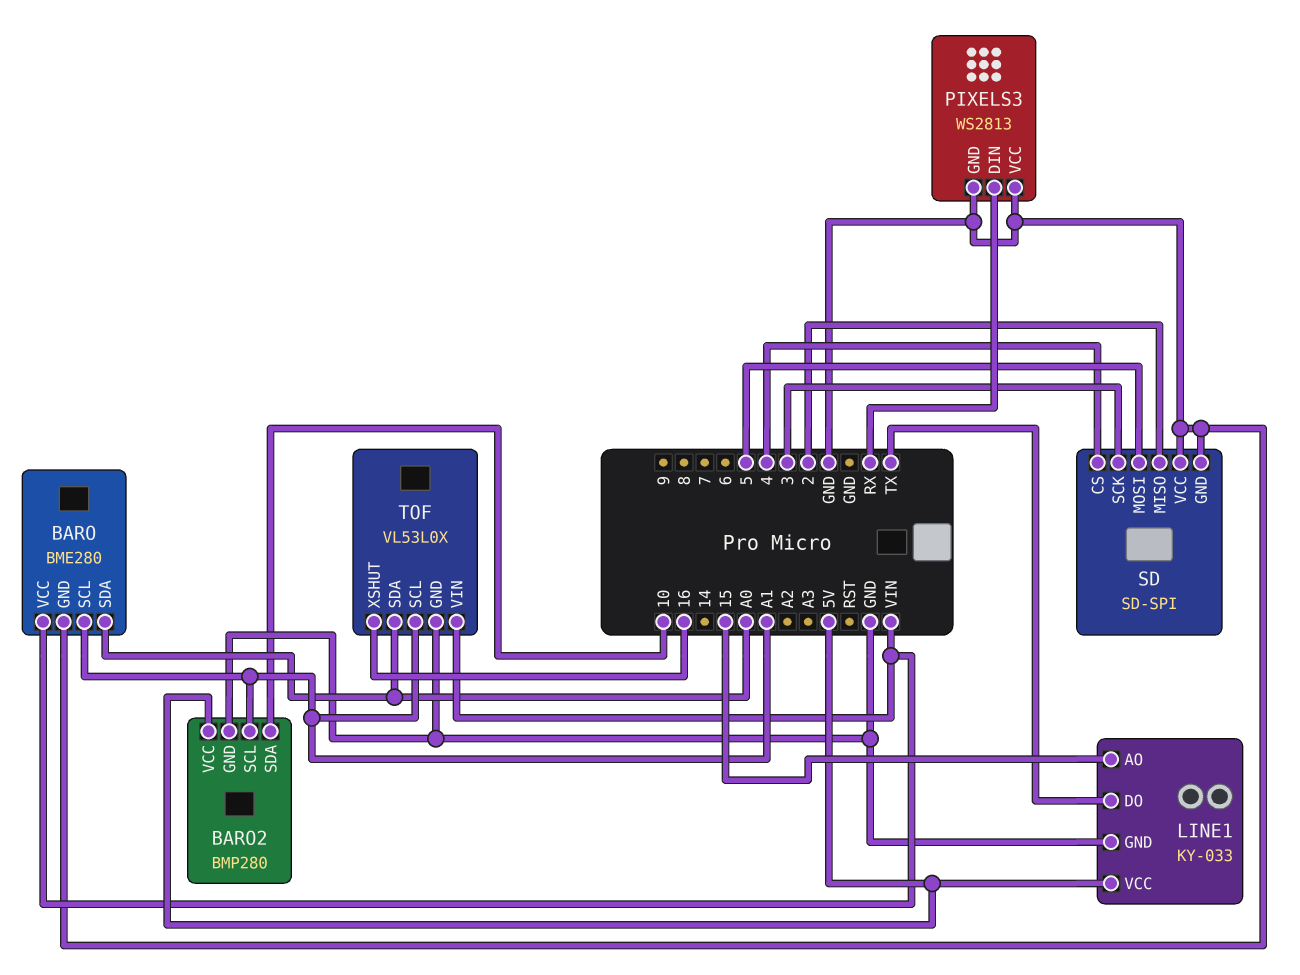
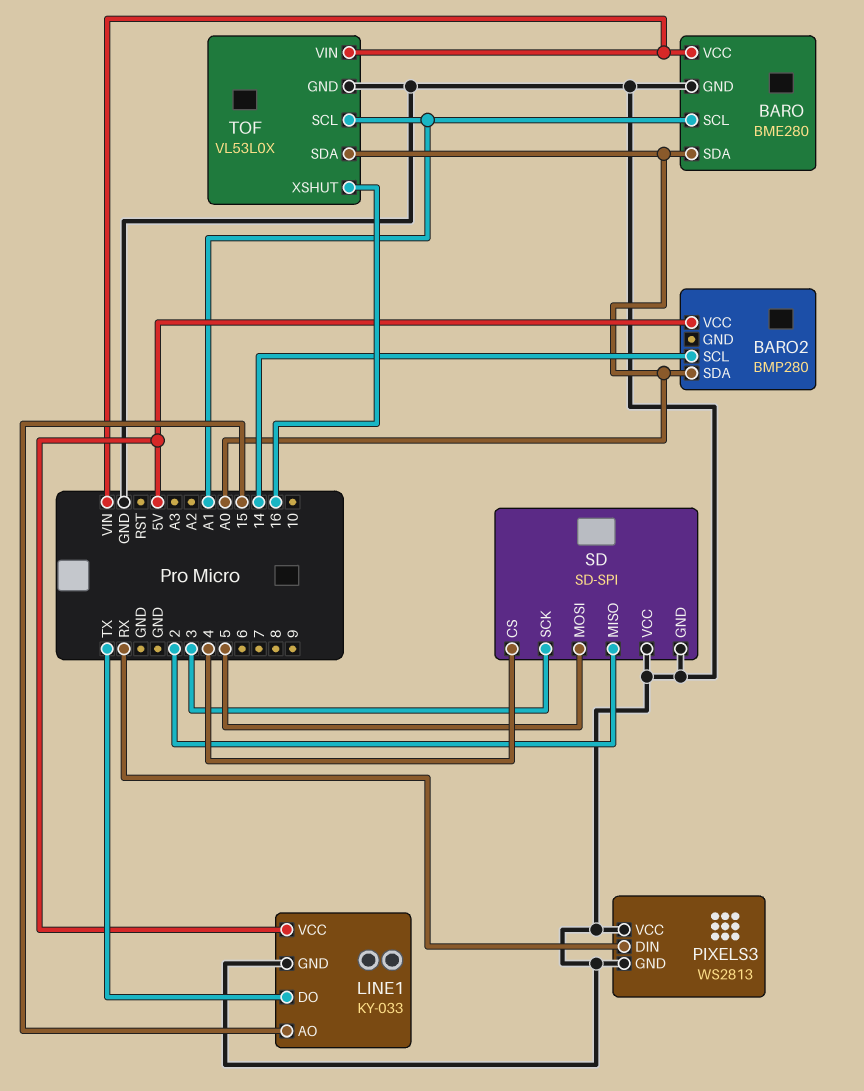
BARO2 pin GND: GND -> none
BARO2 pin SCL: A1 -> 14
BARO2 pin SDA: 10 -> A0

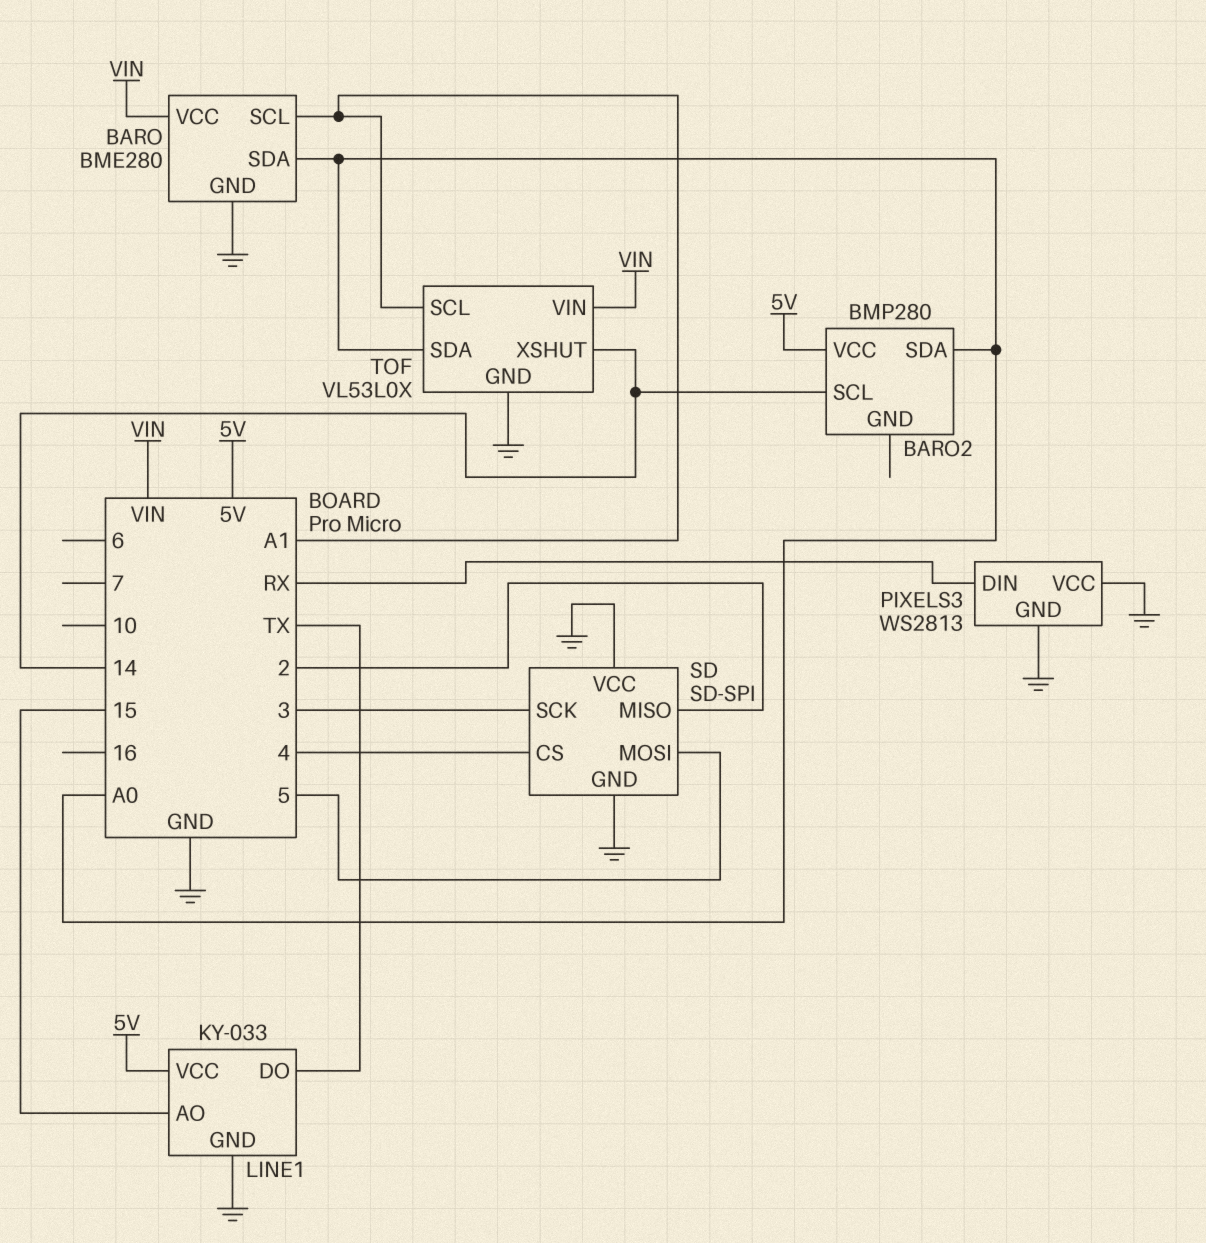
TOF pin XSHUT: 16 -> 14

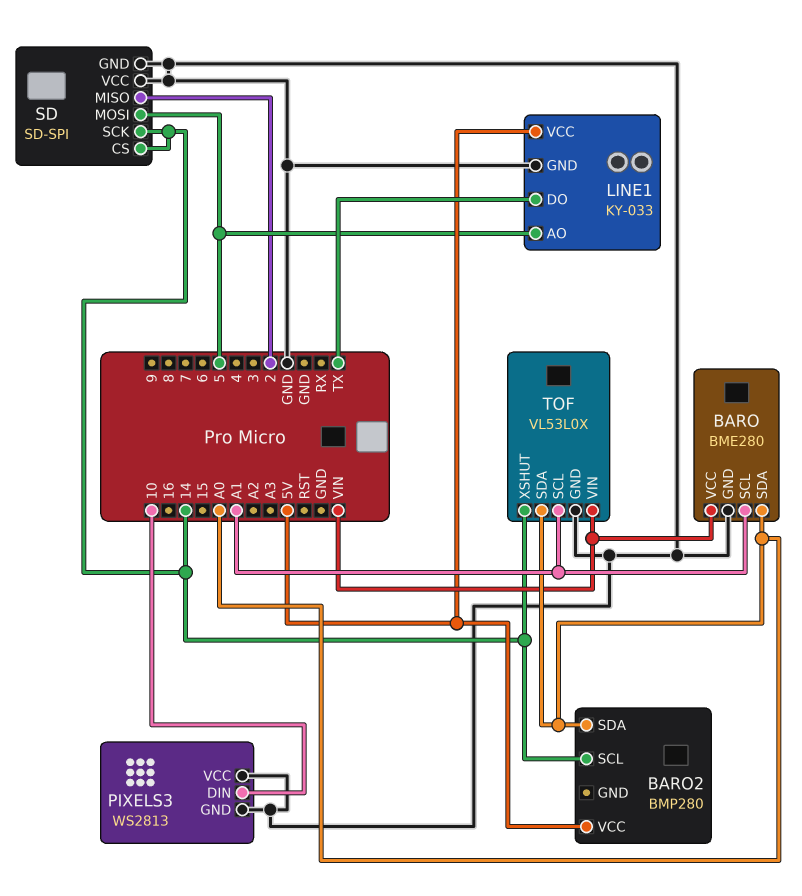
LINE1 pin AO: 15 -> 5
PIXELS3 pin DIN: RX -> 10
SD pin CS: 4 -> 14
SD pin SCK: 3 -> 14

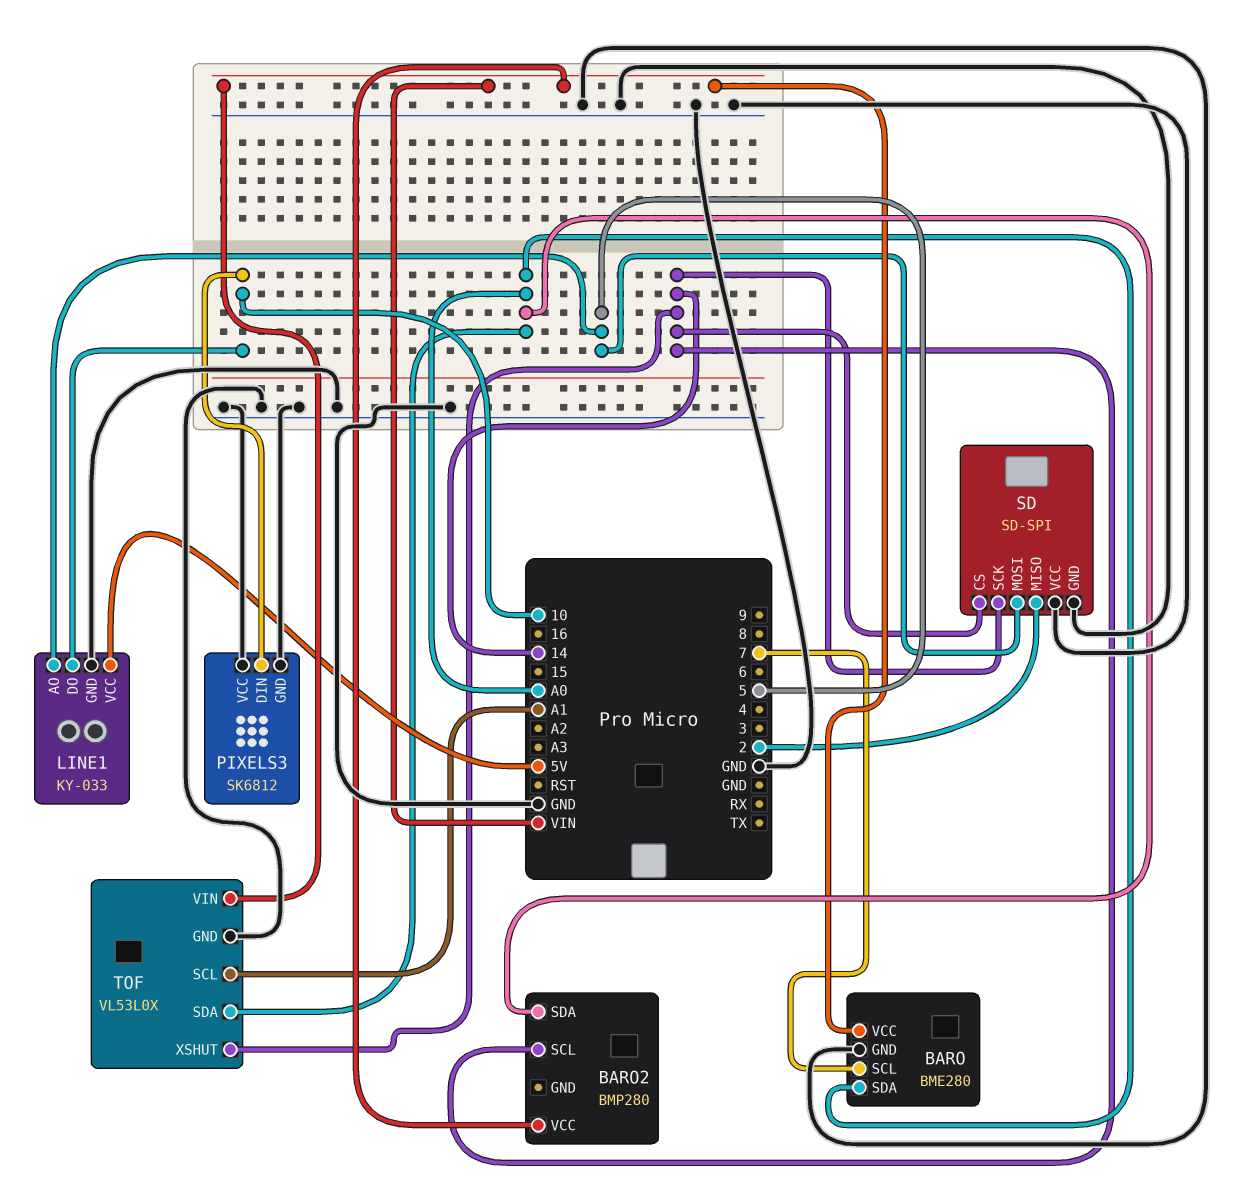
BARO pin SCL: A1 -> 7
BARO2 pin VCC: 5V -> VIN
LINE1 pin DO: TX -> 10
PIXELS3: WS2813 -> SK6812

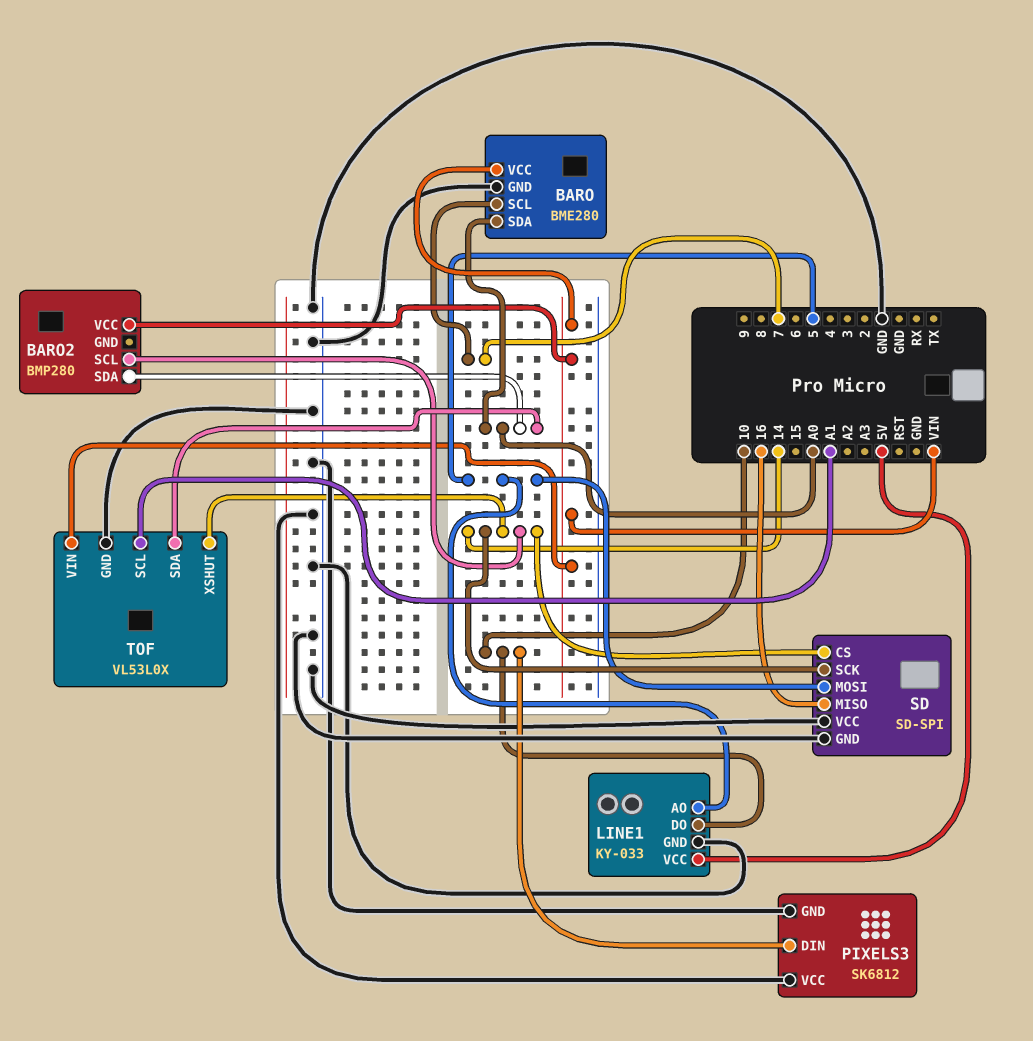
SD pin MISO: 2 -> 16

